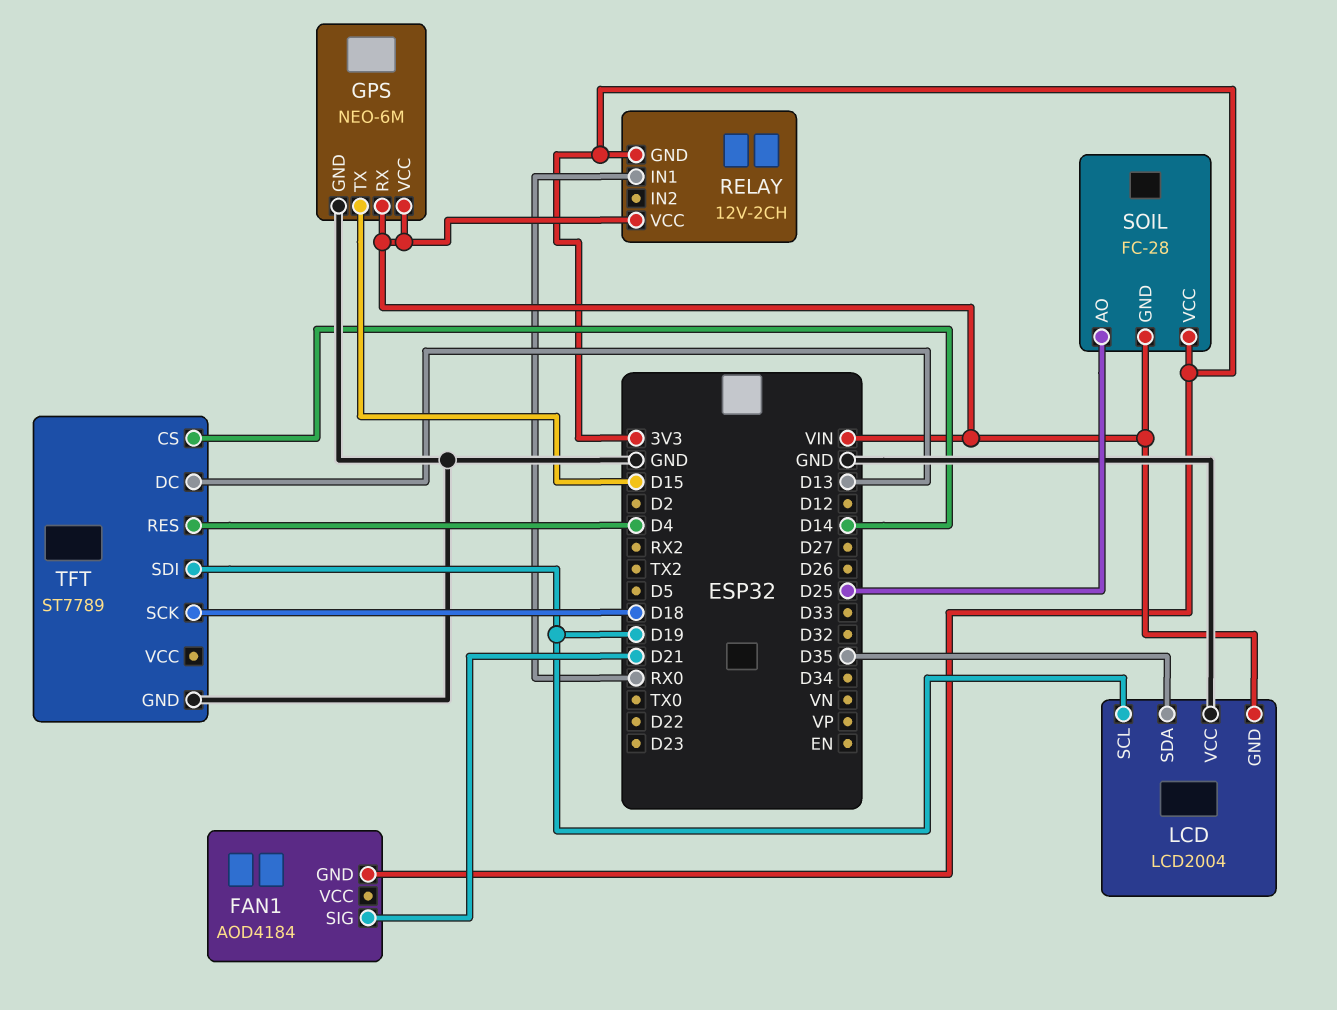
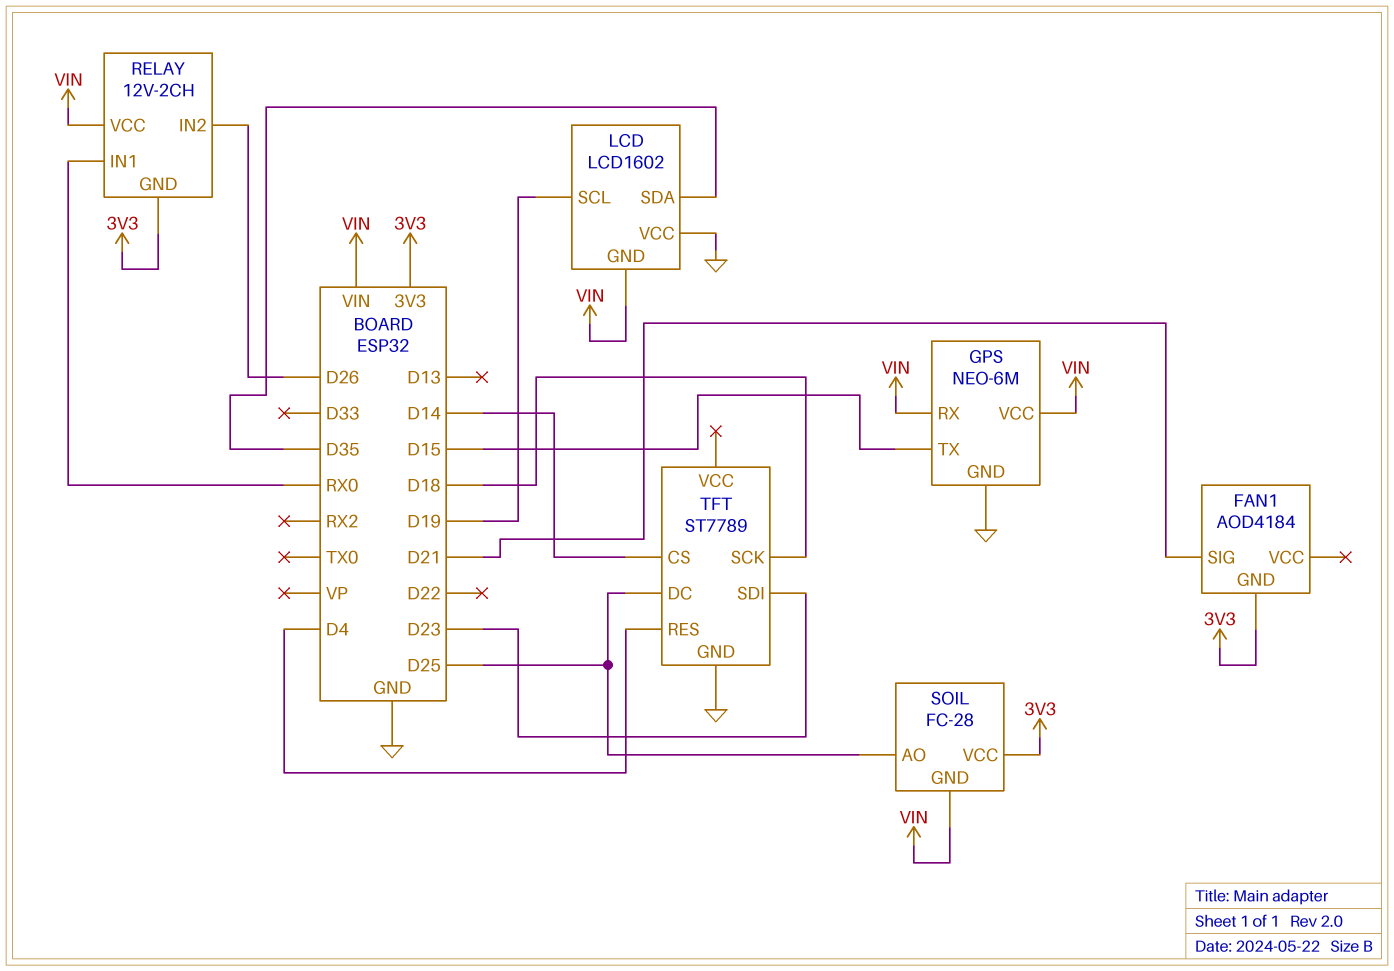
LCD: LCD2004 -> LCD1602
RELAY pin IN2: none -> D26
TFT pin DC: D13 -> D25
TFT pin SDI: D19 -> D23

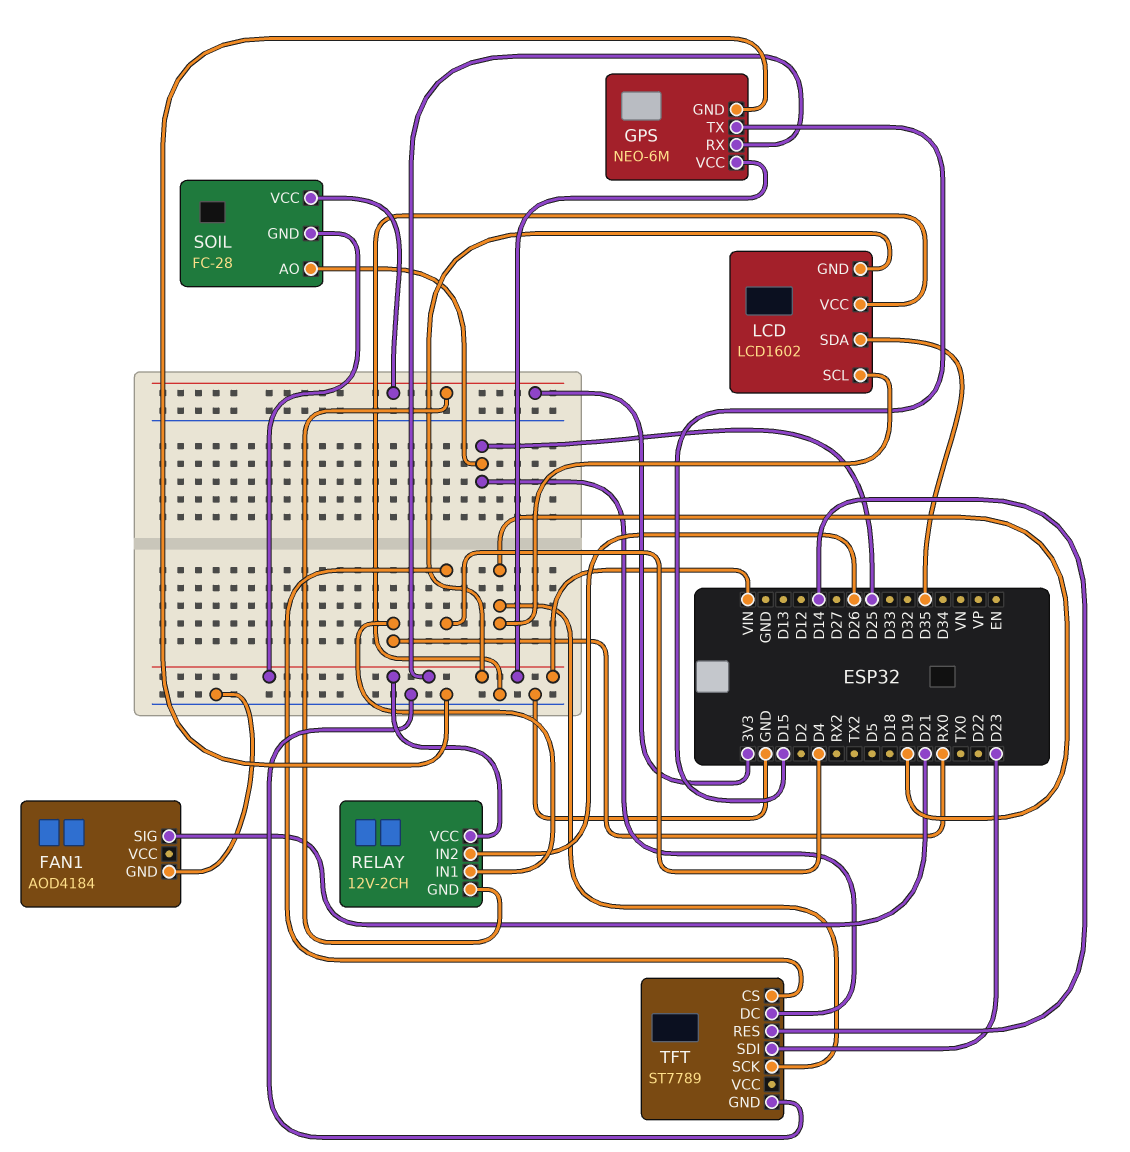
FAN1 pin GND: 3V3 -> GND
TFT pin CS: D14 -> D4
TFT pin RES: D4 -> D14
TFT pin SCK: D18 -> D19

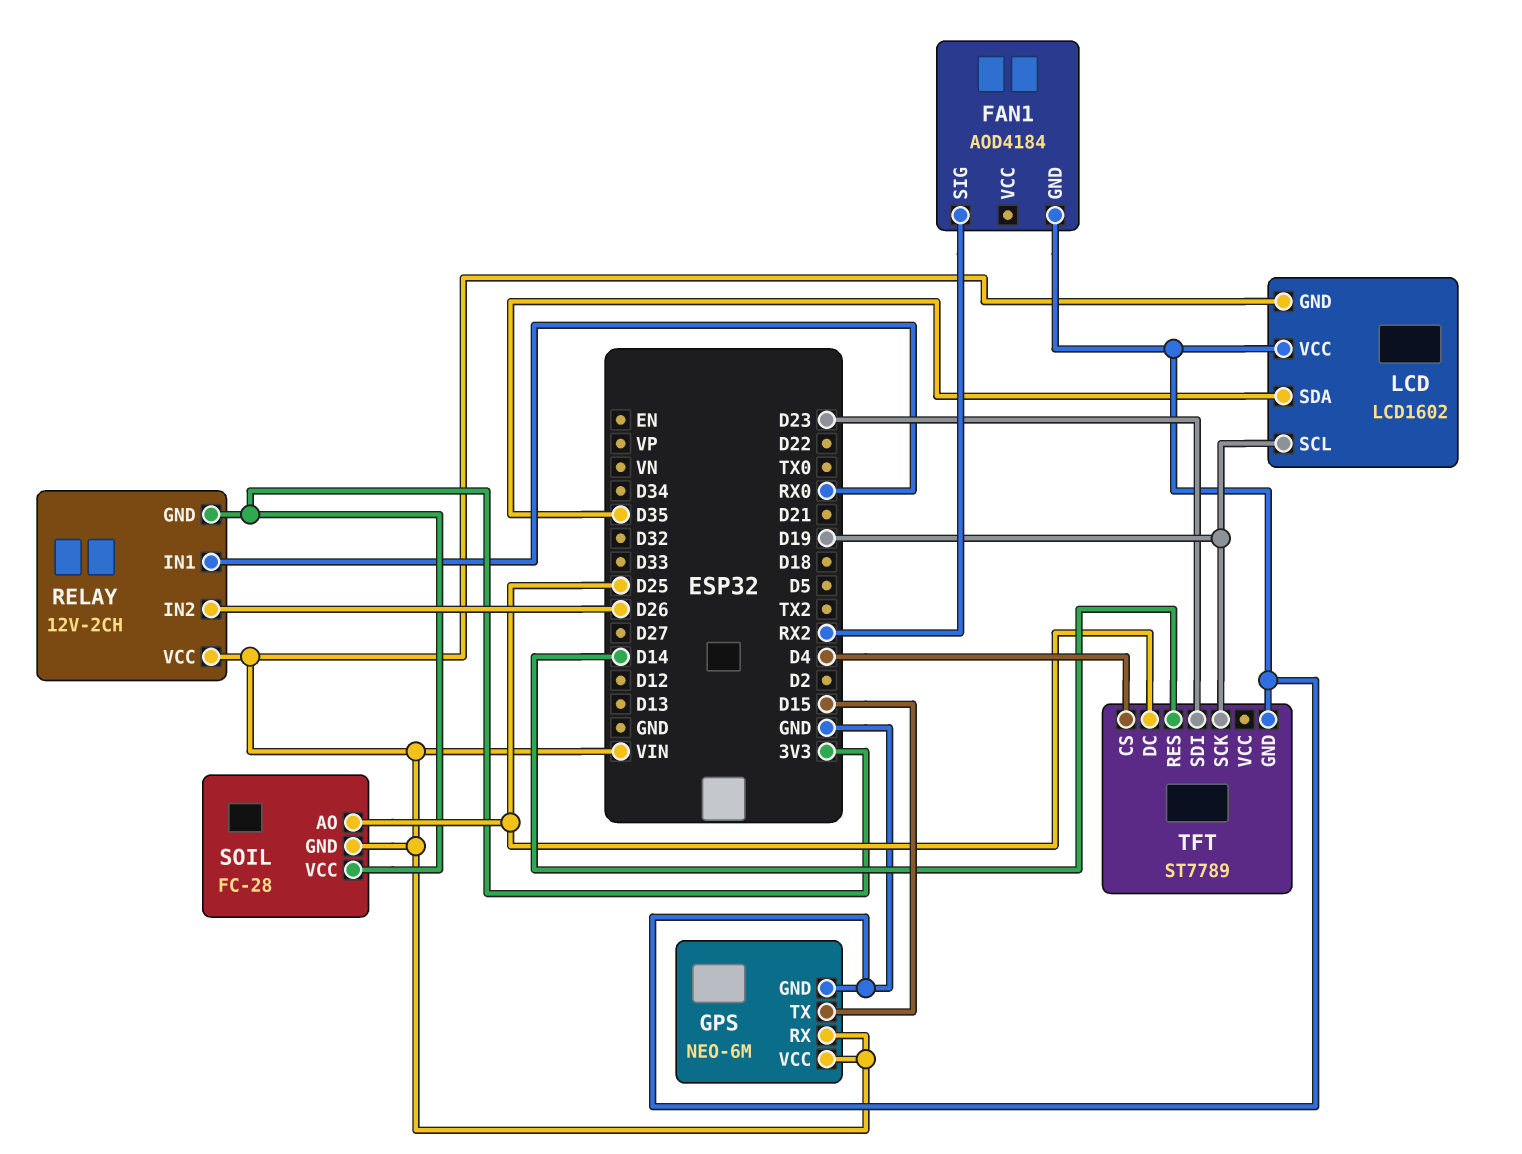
FAN1 pin SIG: D21 -> RX2

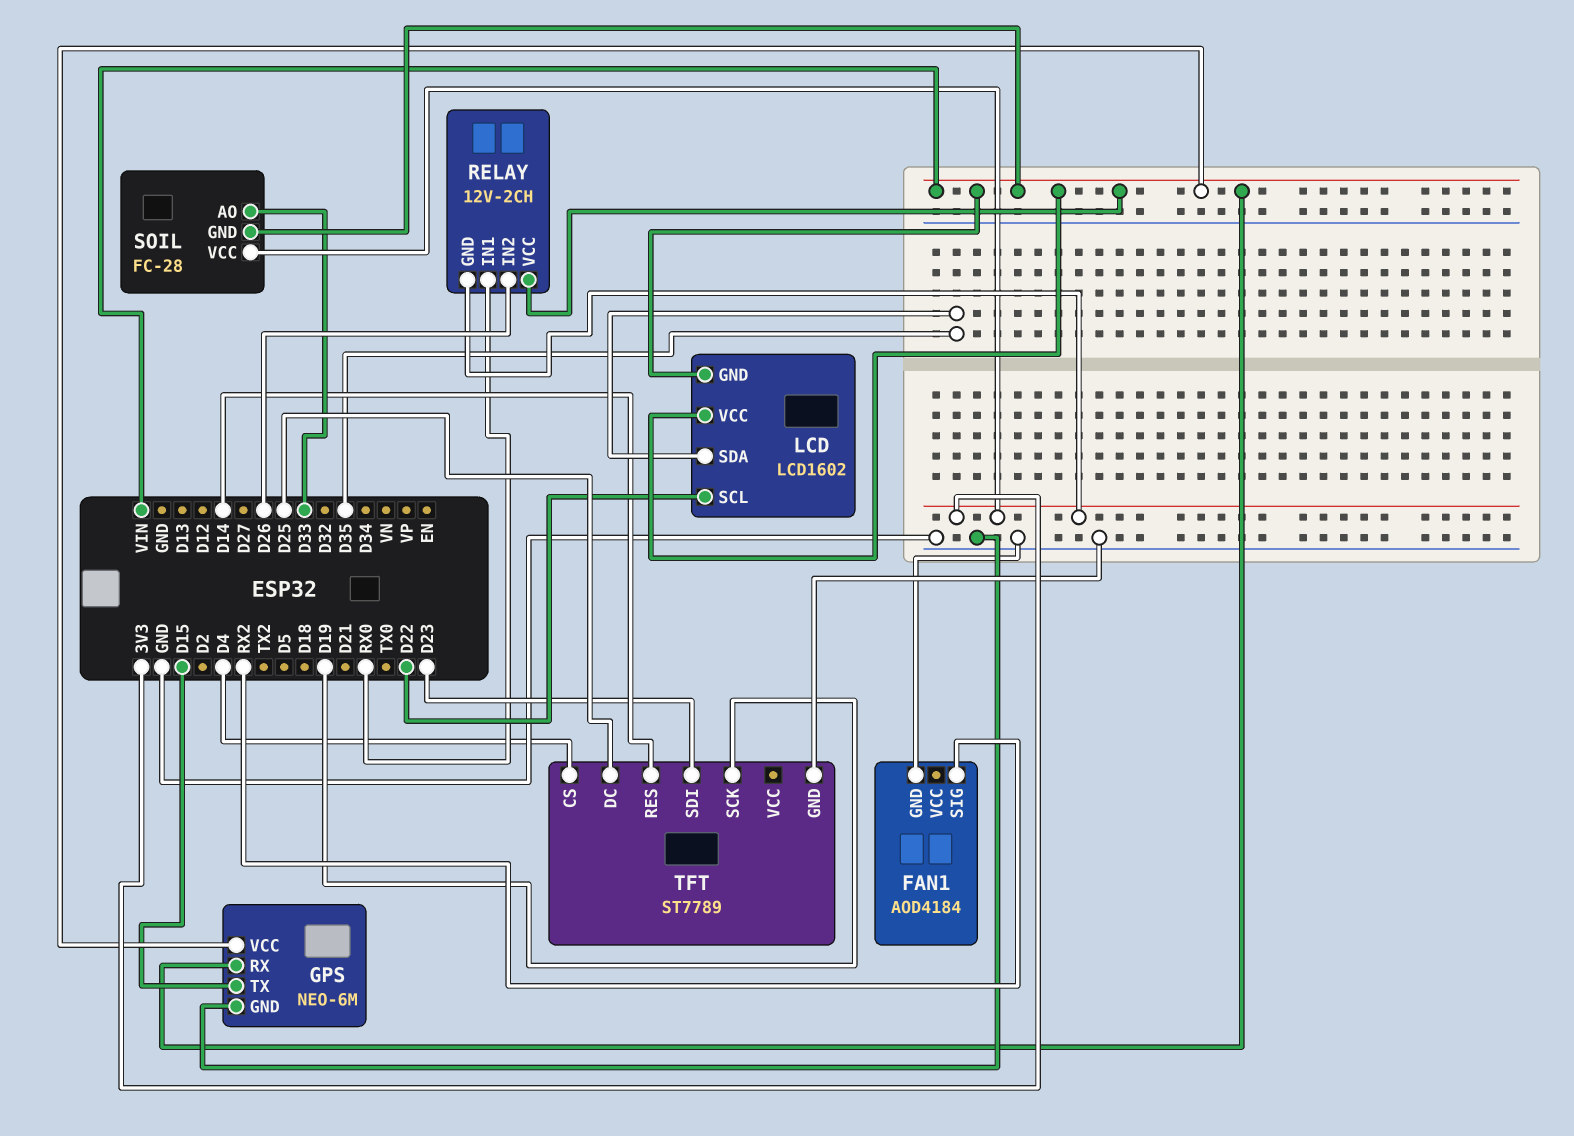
LCD pin SCL: D19 -> D22
LCD pin VCC: GND -> VIN
SOIL pin AO: D25 -> D33

